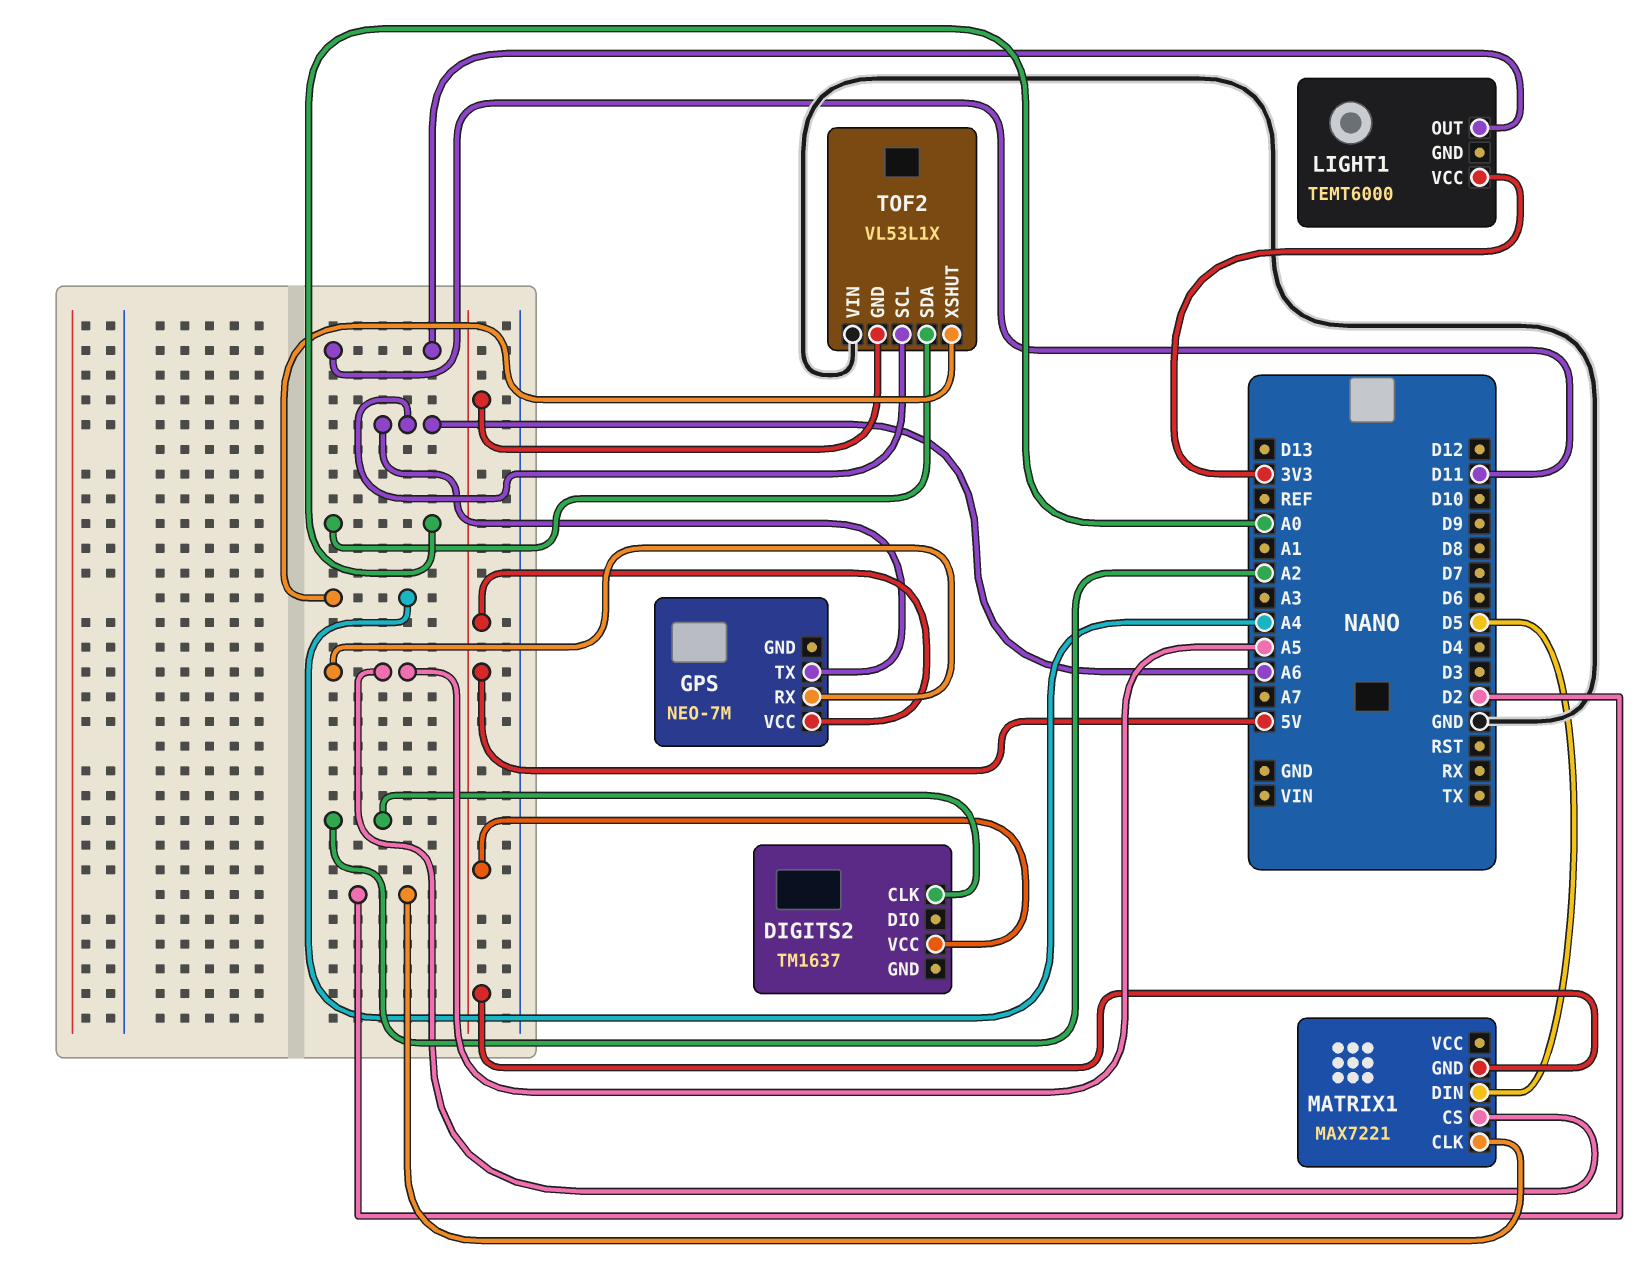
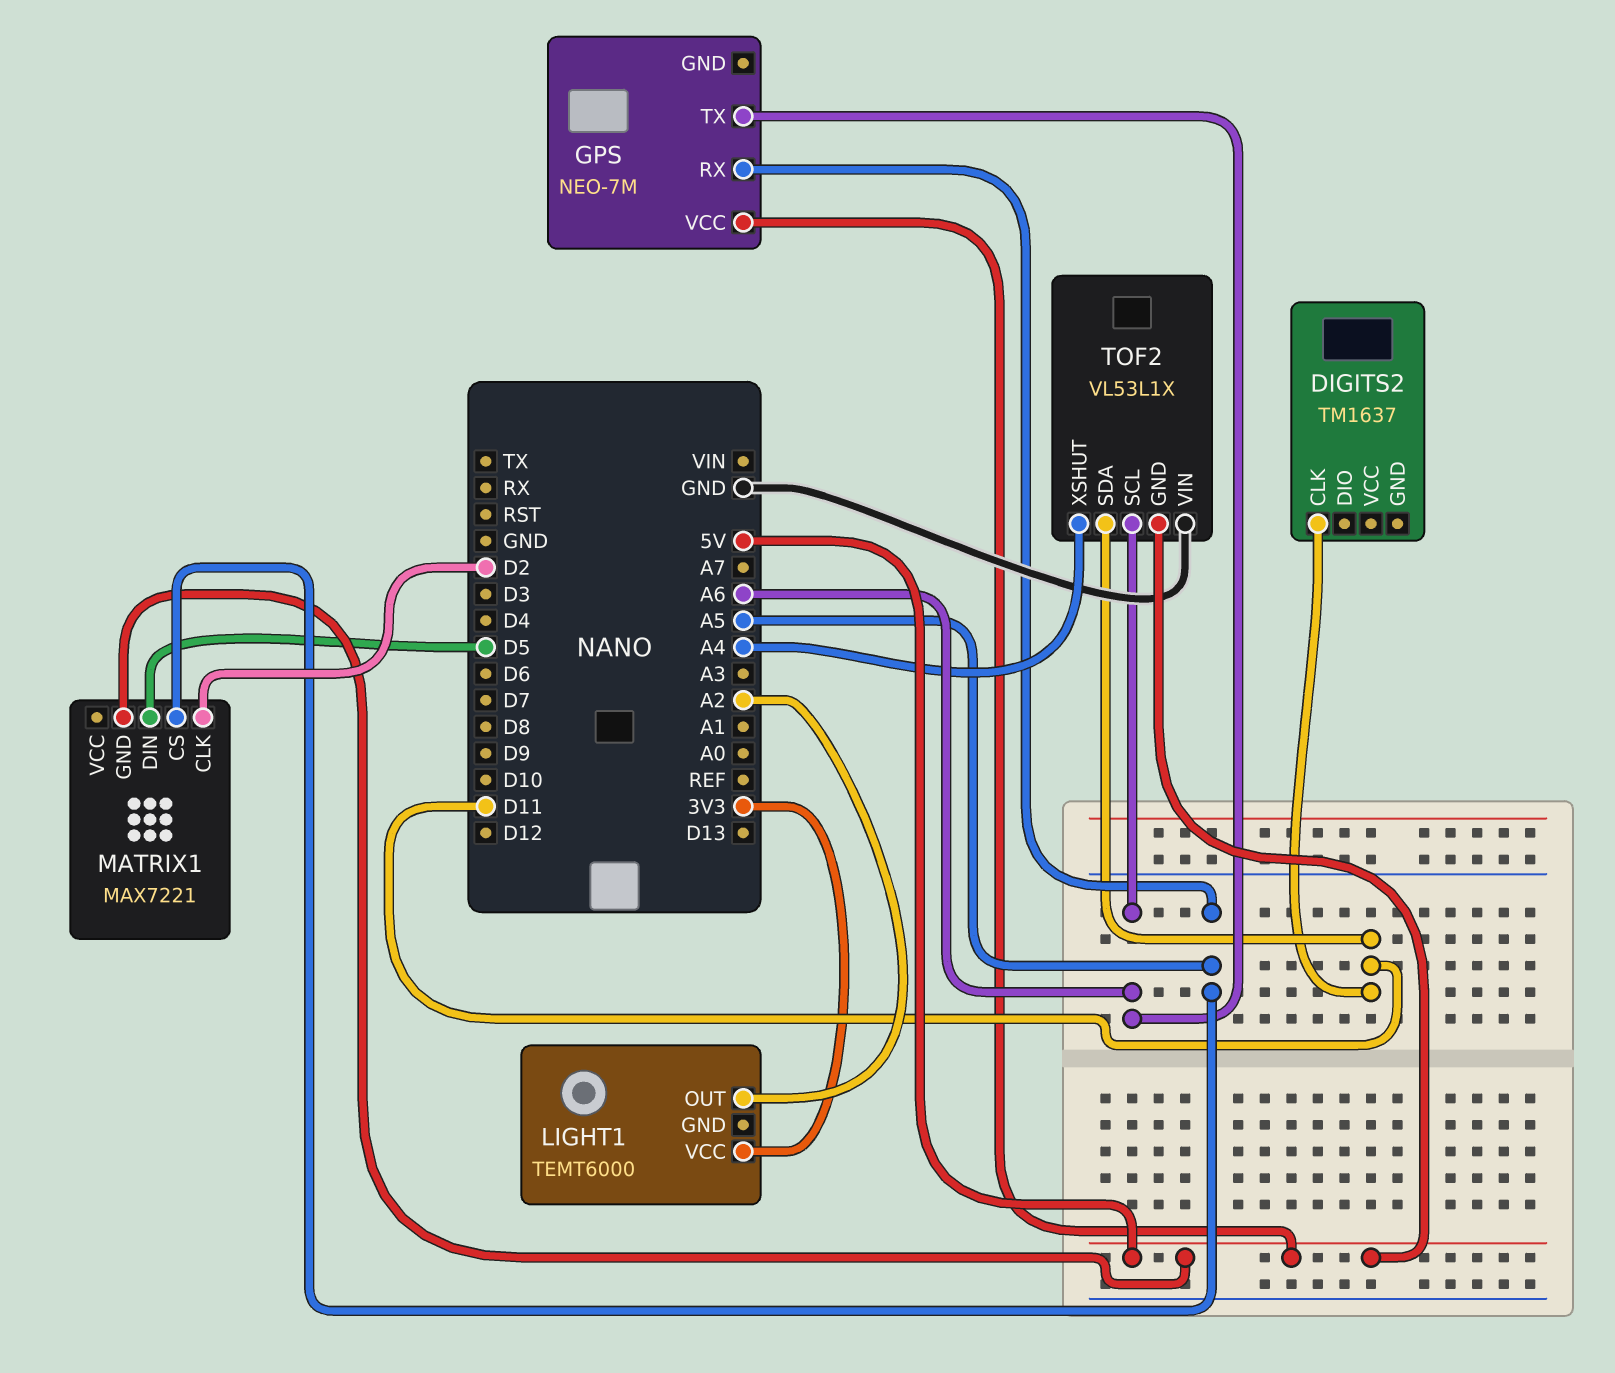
DIGITS2 pin CLK: A2 -> D11
DIGITS2 pin VCC: 5V -> none
LIGHT1 pin OUT: D11 -> A2
TOF2 pin SDA: A0 -> D11

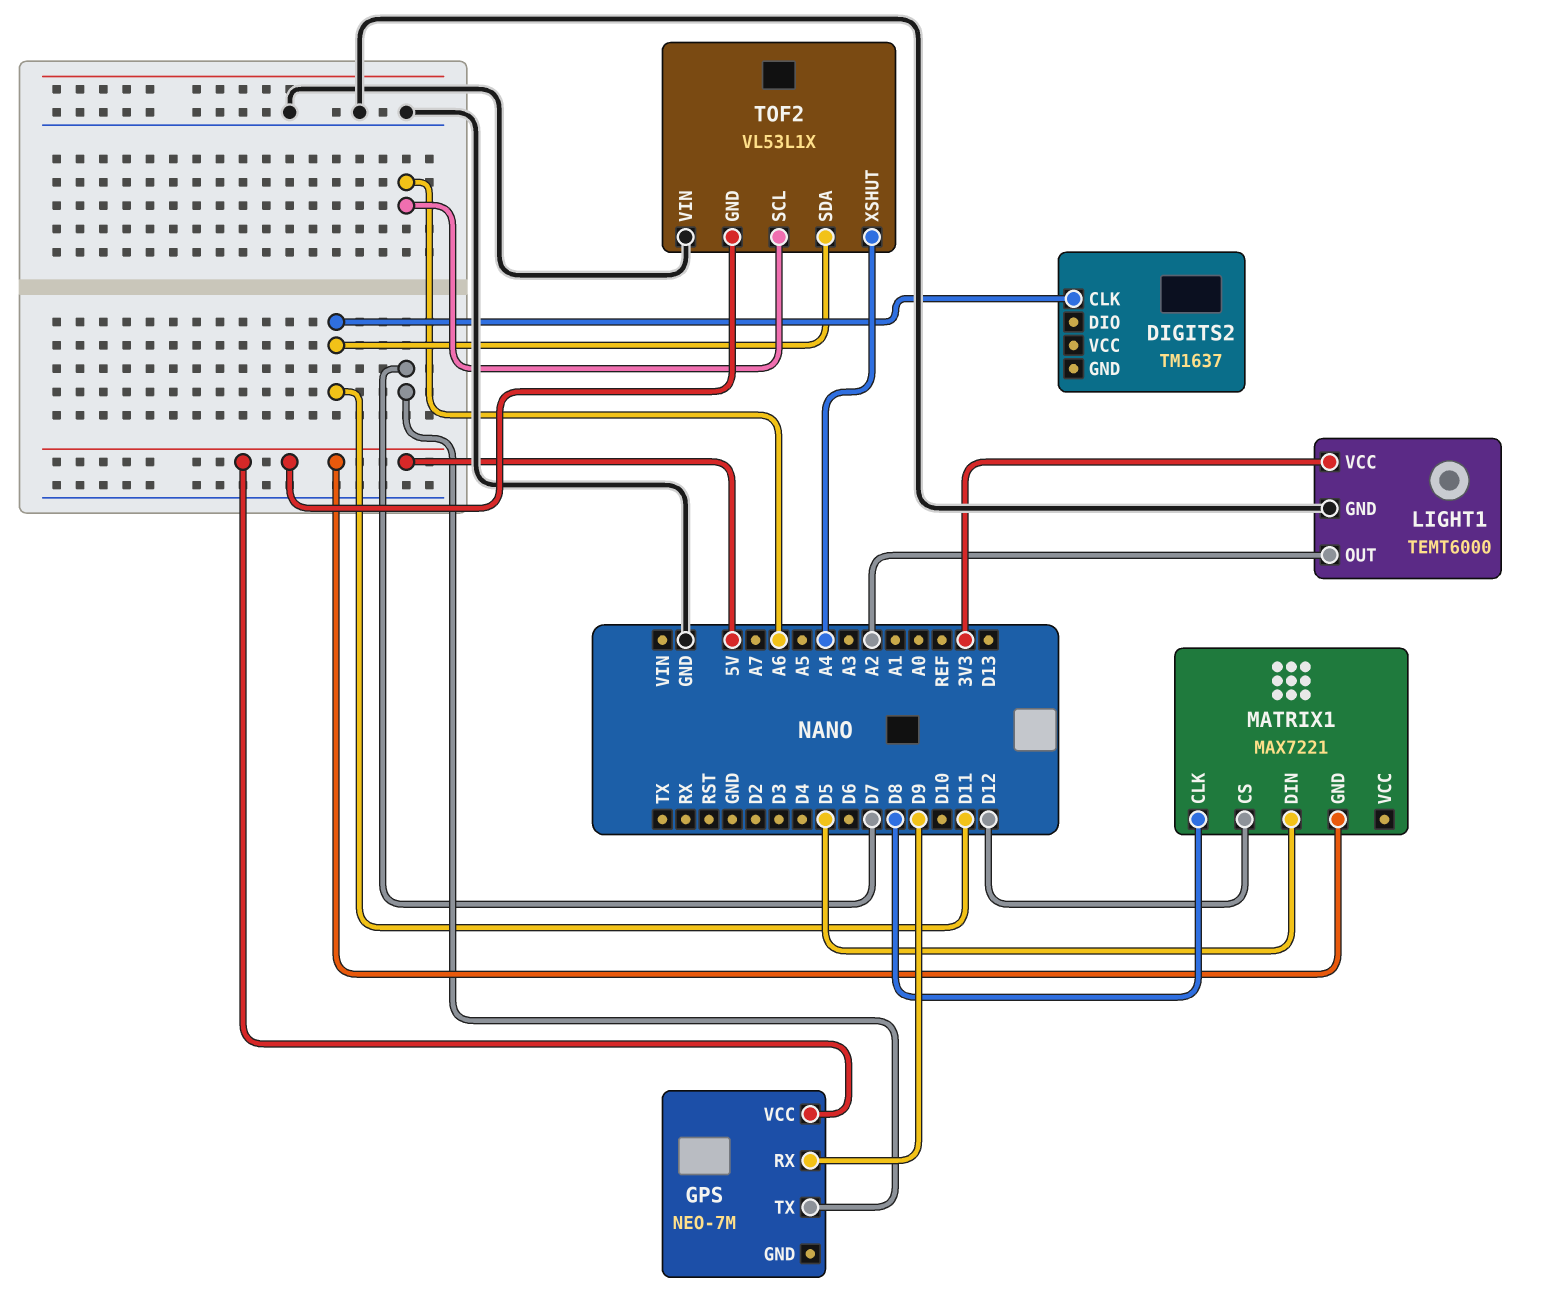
GPS pin RX: A5 -> D9
GPS pin TX: A6 -> D7
LIGHT1 pin GND: none -> GND
MATRIX1 pin CLK: D2 -> D8
MATRIX1 pin CS: A5 -> D12

